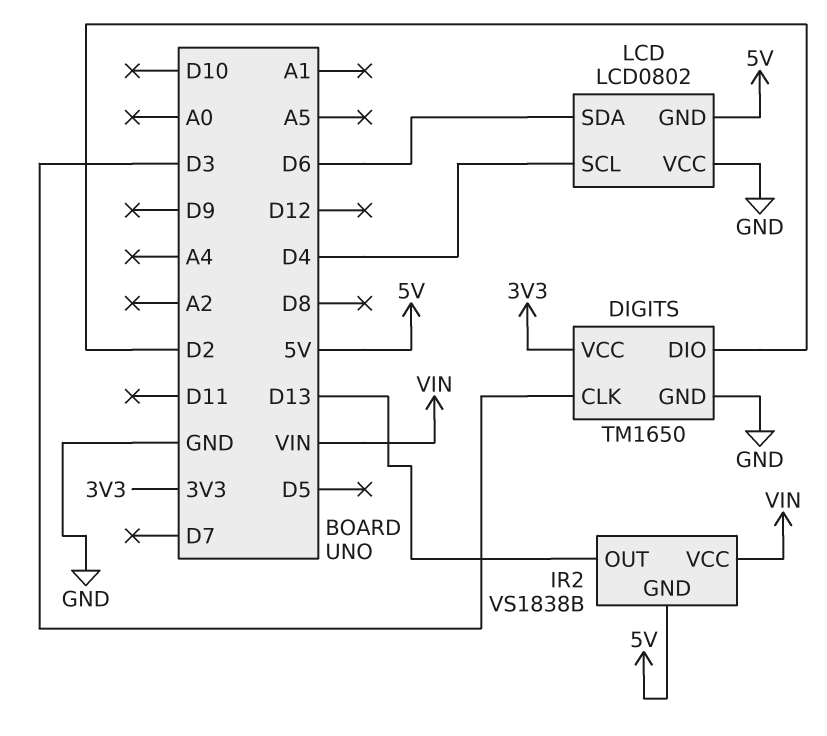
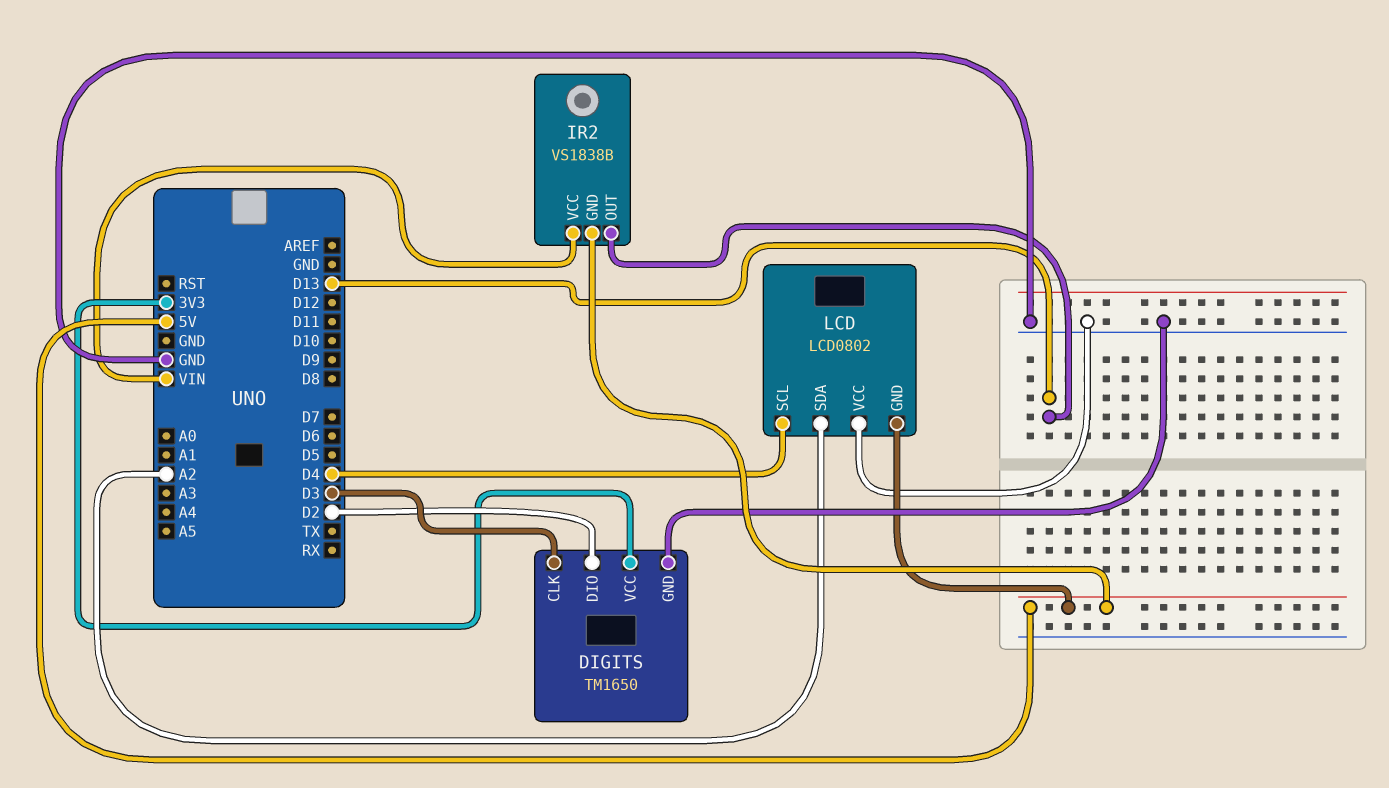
LCD pin SDA: D6 -> A2

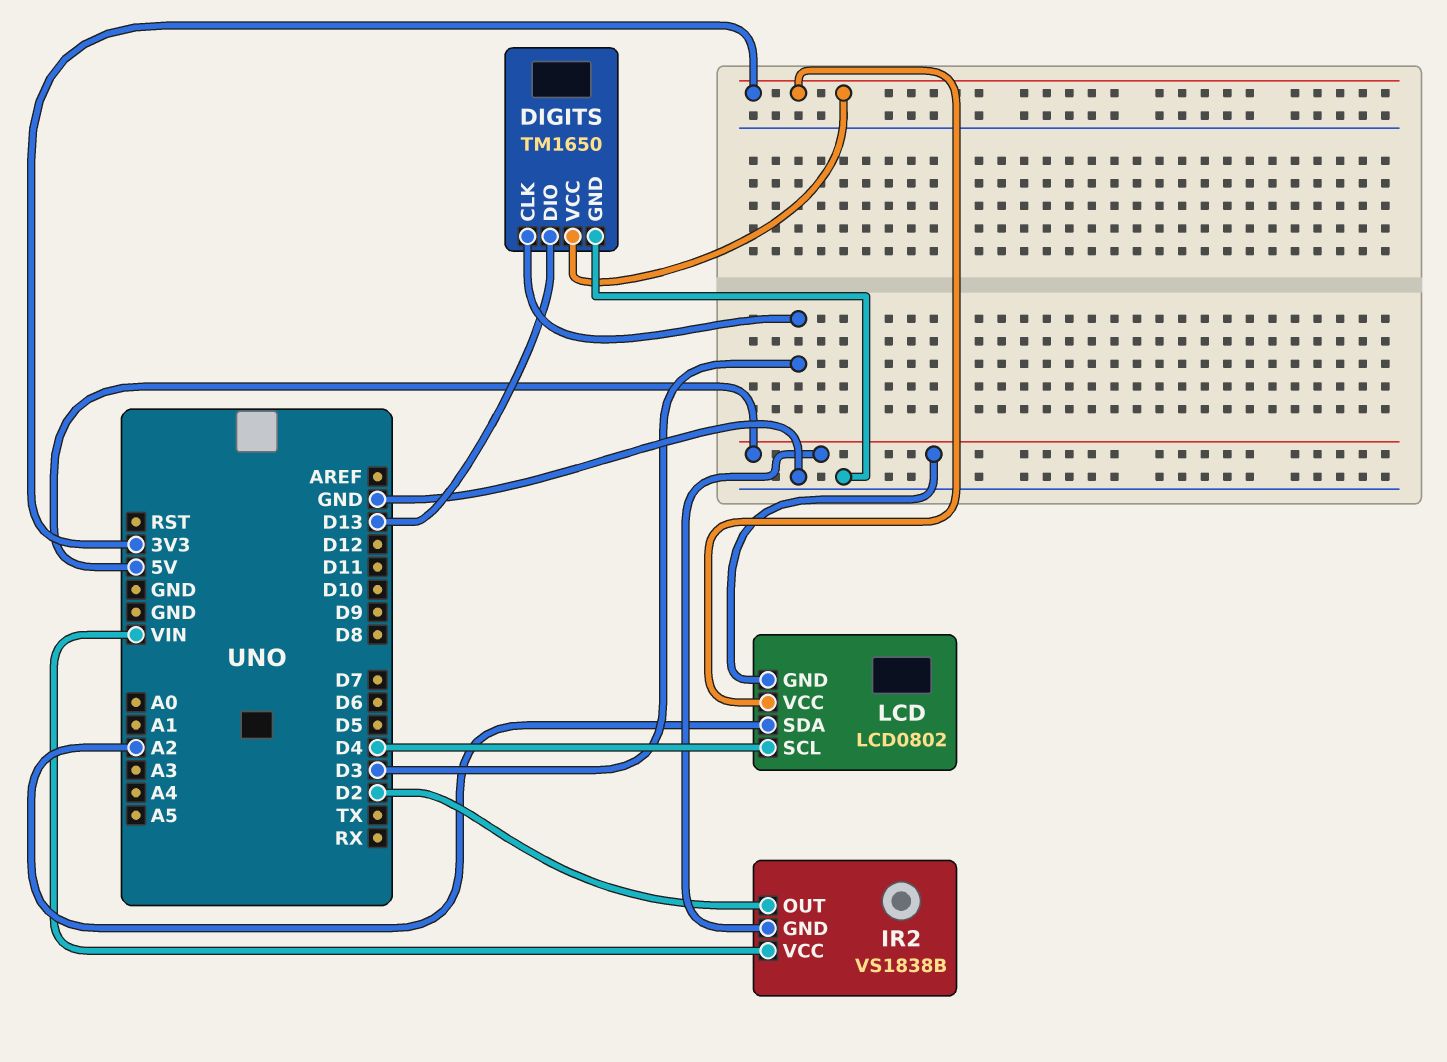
DIGITS pin DIO: D2 -> D13
IR2 pin OUT: D13 -> D2
LCD pin VCC: GND -> 3V3

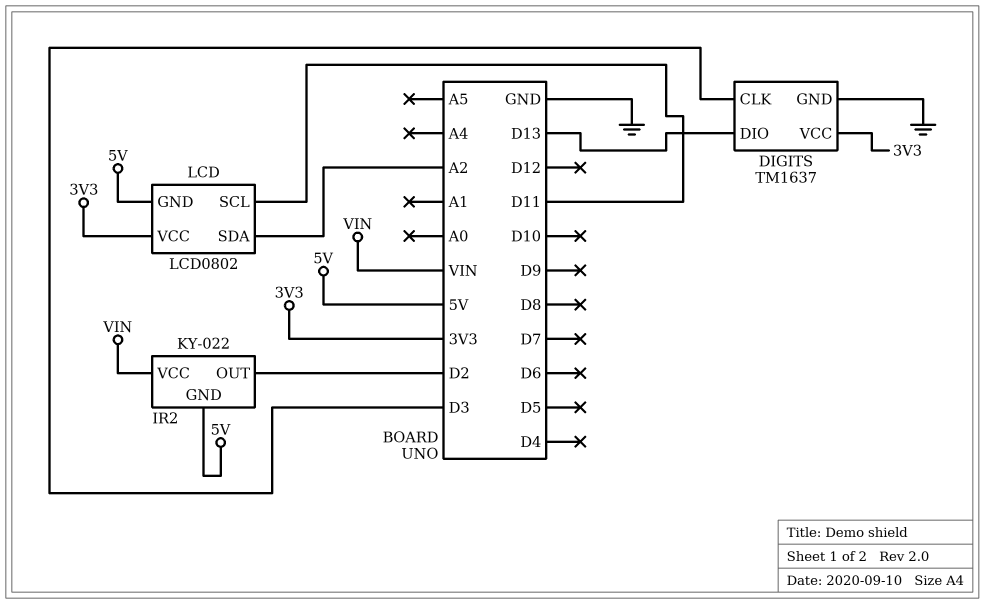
DIGITS: TM1650 -> TM1637
IR2: VS1838B -> KY-022
LCD pin SCL: D4 -> D11

